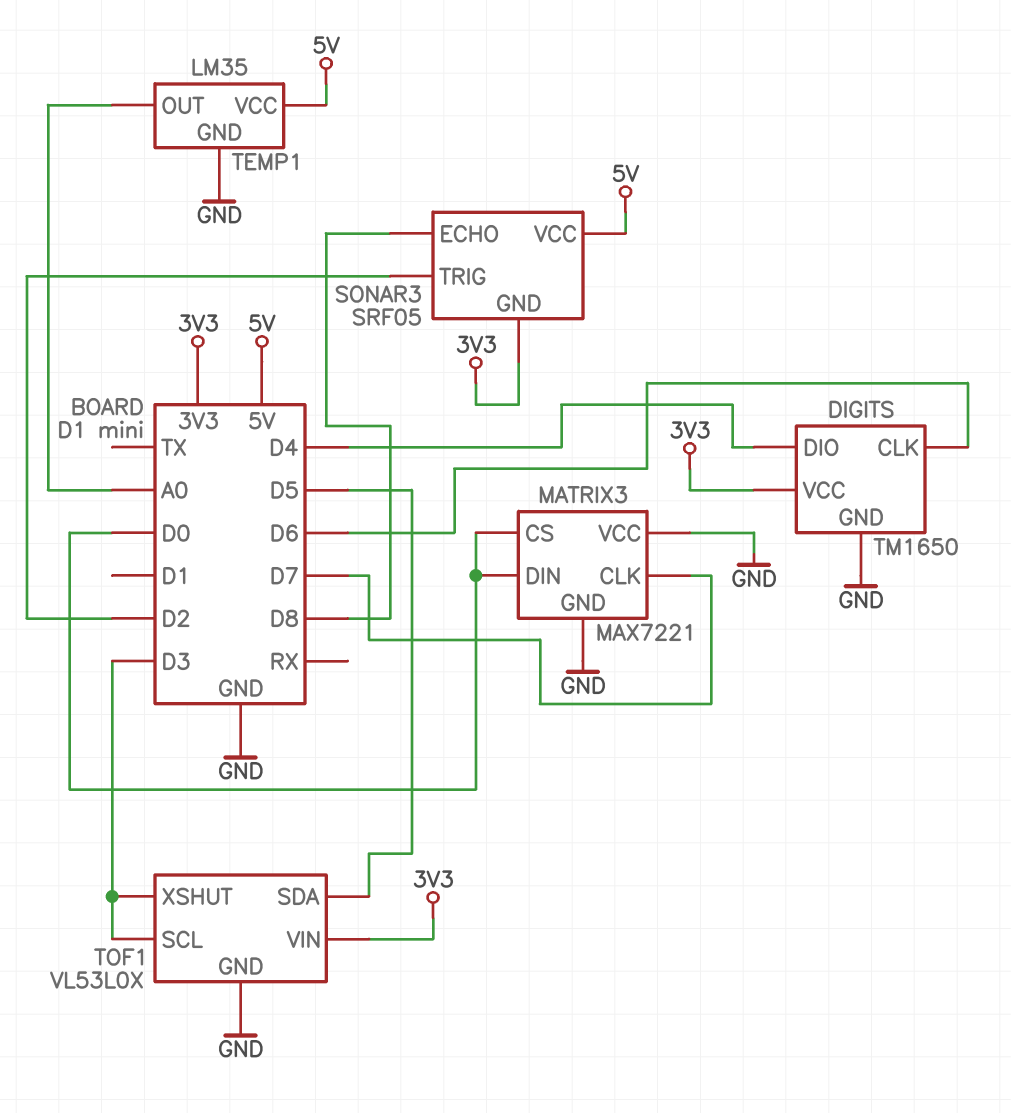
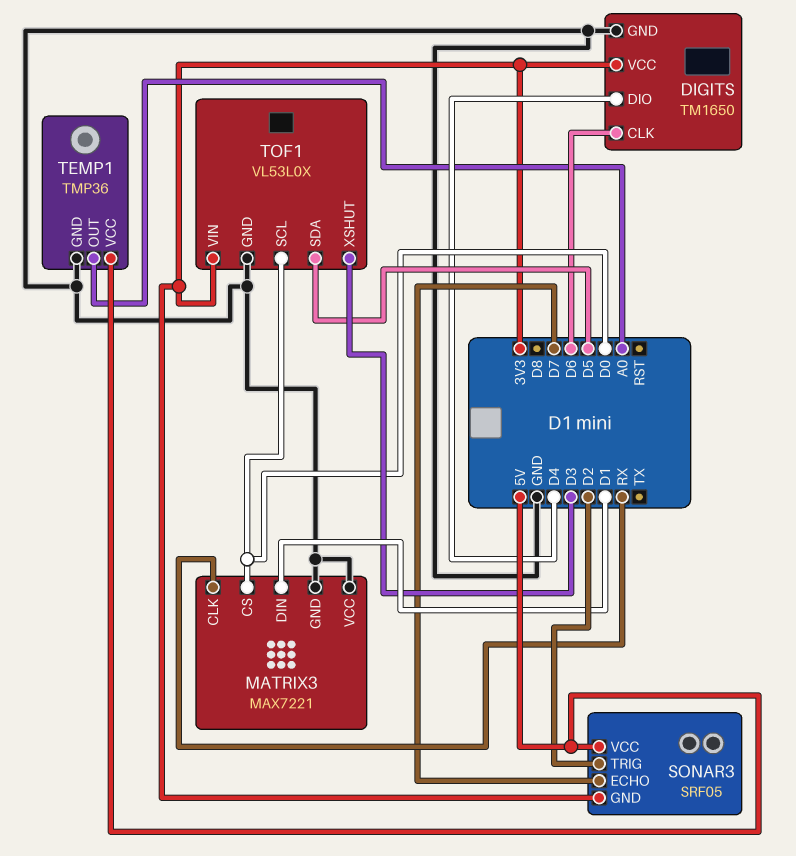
MATRIX3 pin CLK: D7 -> RX
MATRIX3 pin DIN: D0 -> D1
SONAR3 pin ECHO: D8 -> D7
TEMP1: LM35 -> TMP36
TOF1 pin SCL: D3 -> D0

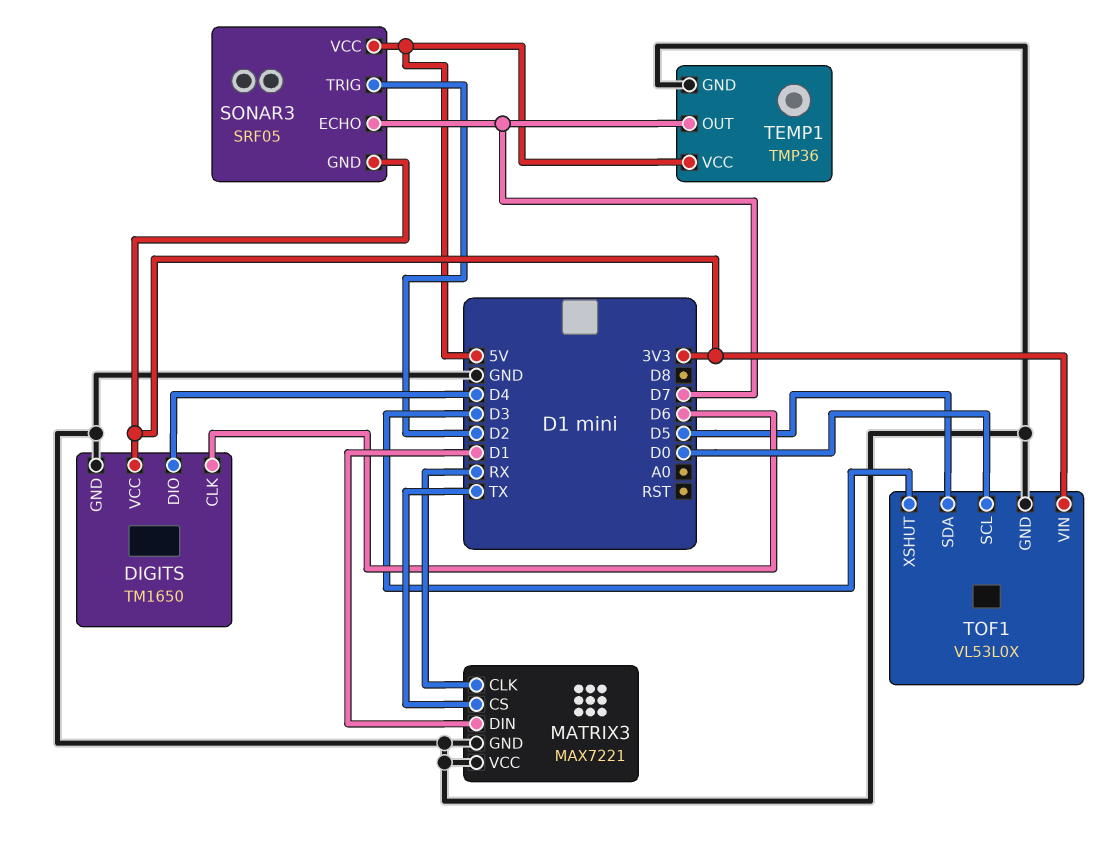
MATRIX3 pin CS: D0 -> TX
TEMP1 pin OUT: A0 -> D7

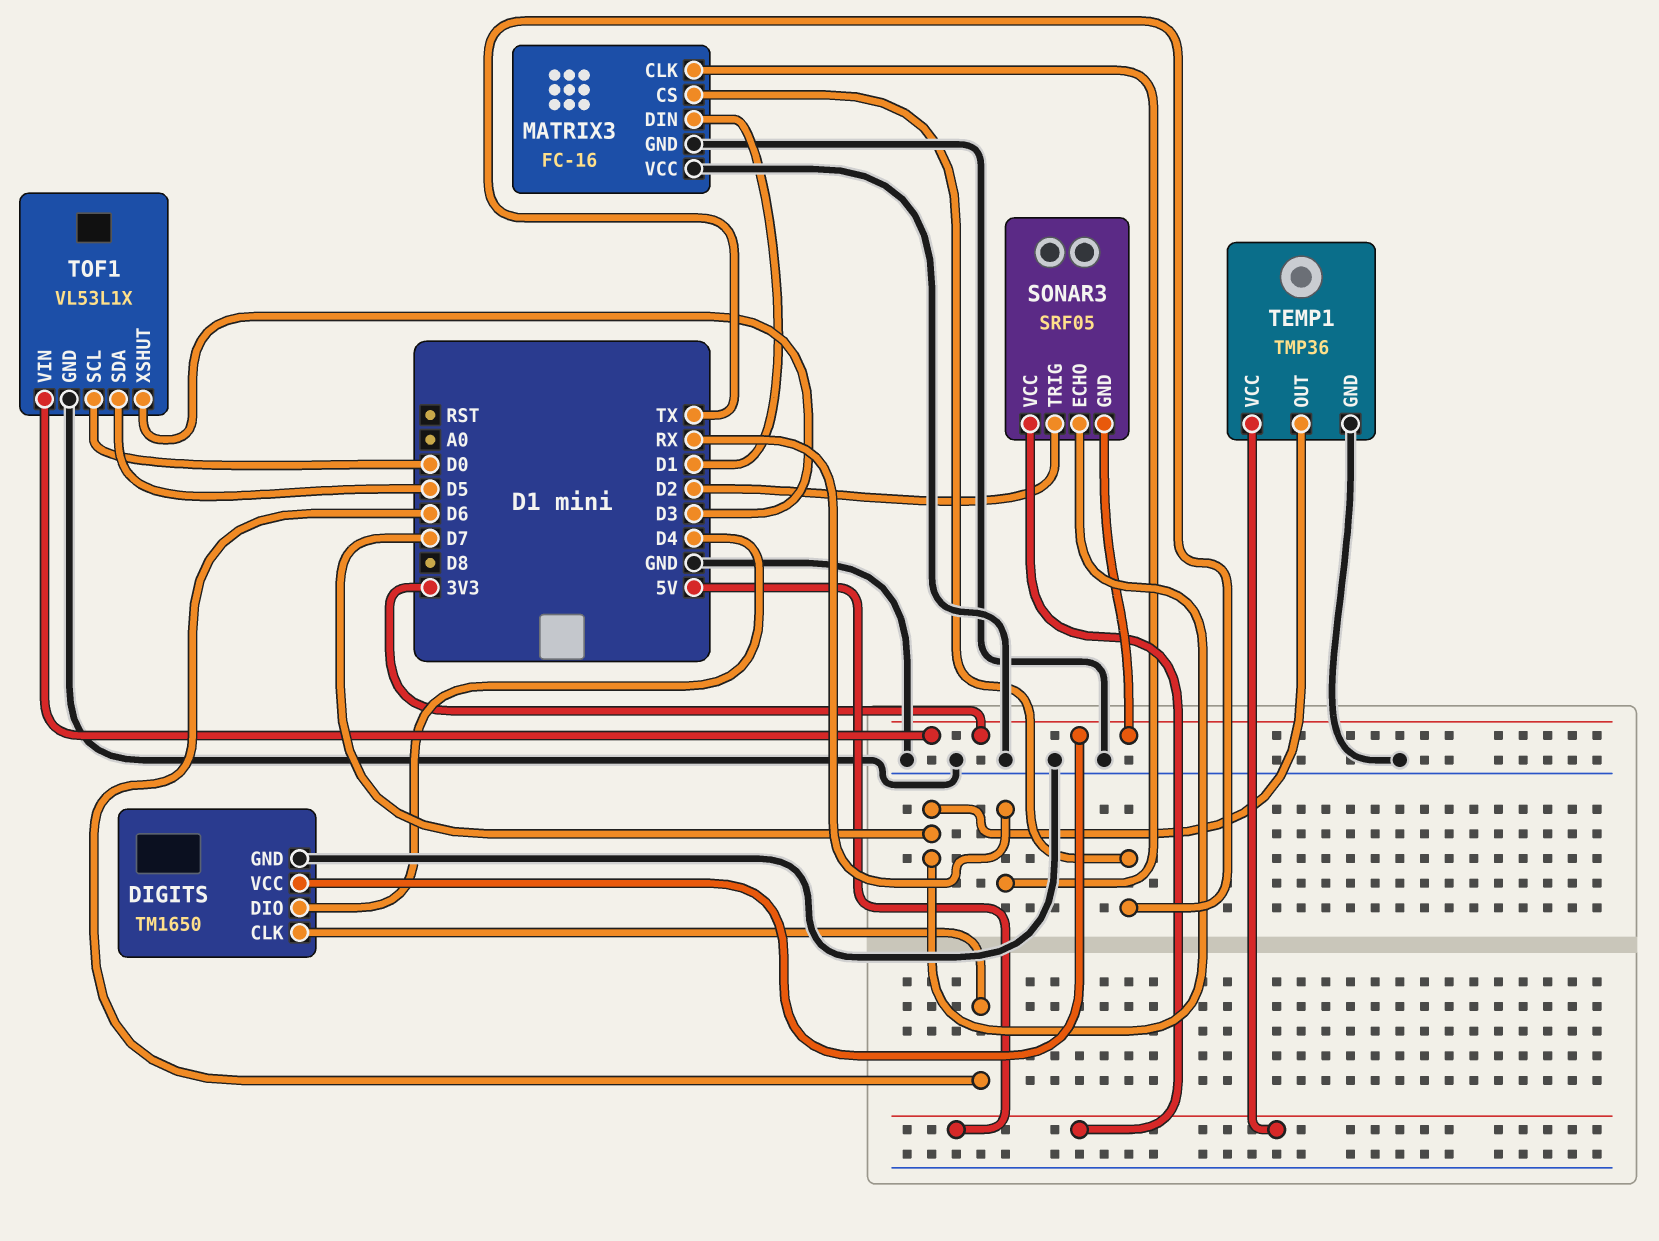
MATRIX3: MAX7221 -> FC-16
TOF1: VL53L0X -> VL53L1X

